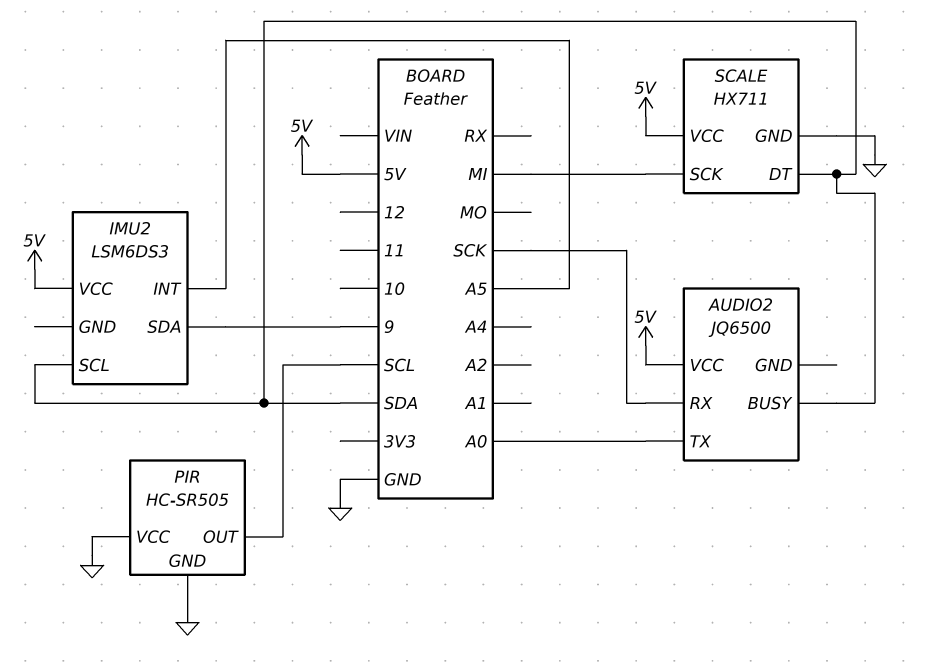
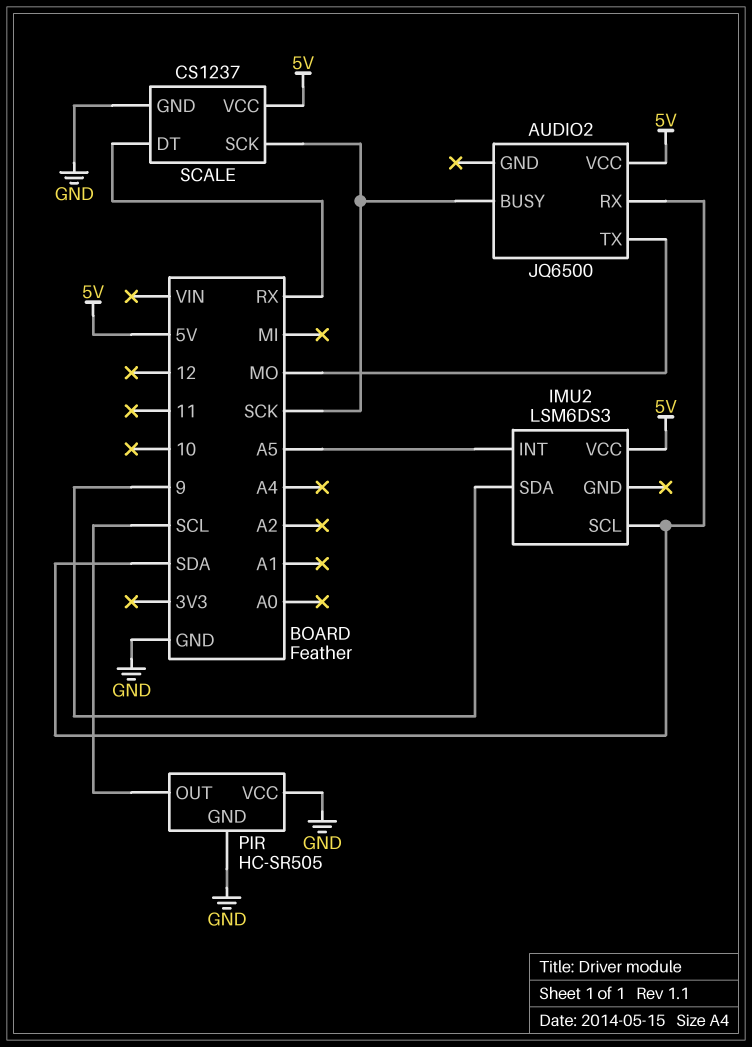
AUDIO2 pin BUSY: SDA -> SCK
AUDIO2 pin RX: SCK -> SDA
AUDIO2 pin TX: A0 -> MO
SCALE: HX711 -> CS1237
SCALE pin DT: SDA -> RX
SCALE pin SCK: MI -> SCK

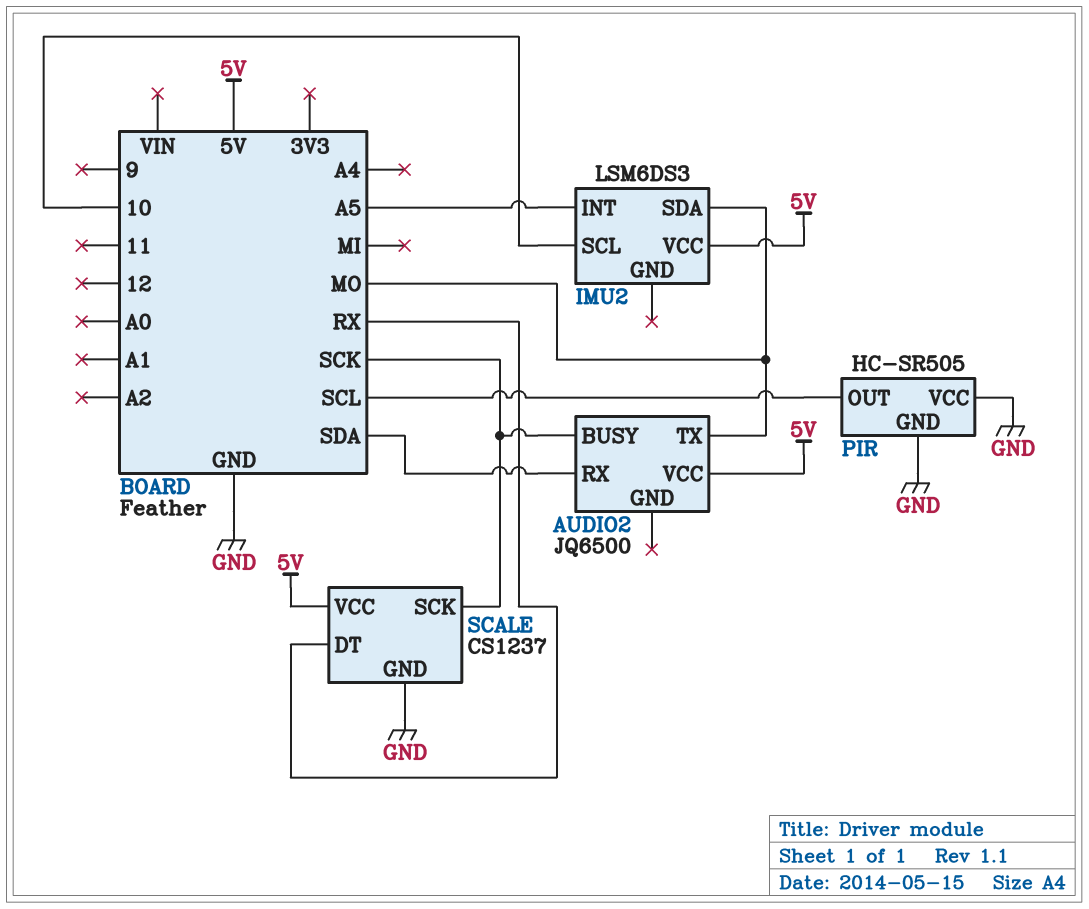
IMU2 pin SCL: SDA -> 10
IMU2 pin SDA: 9 -> MO

